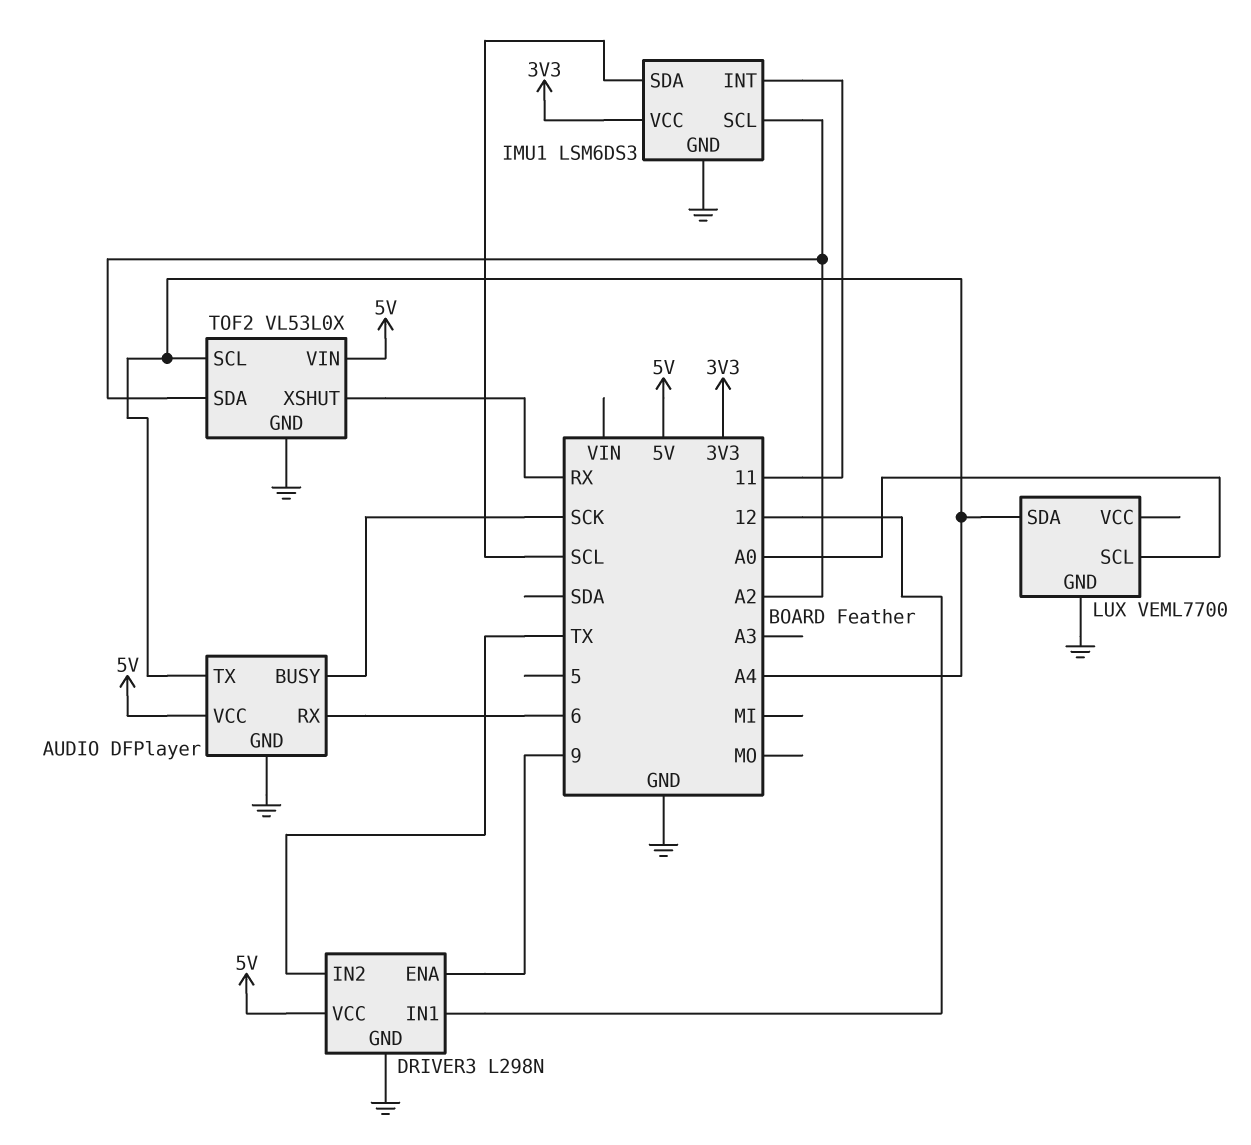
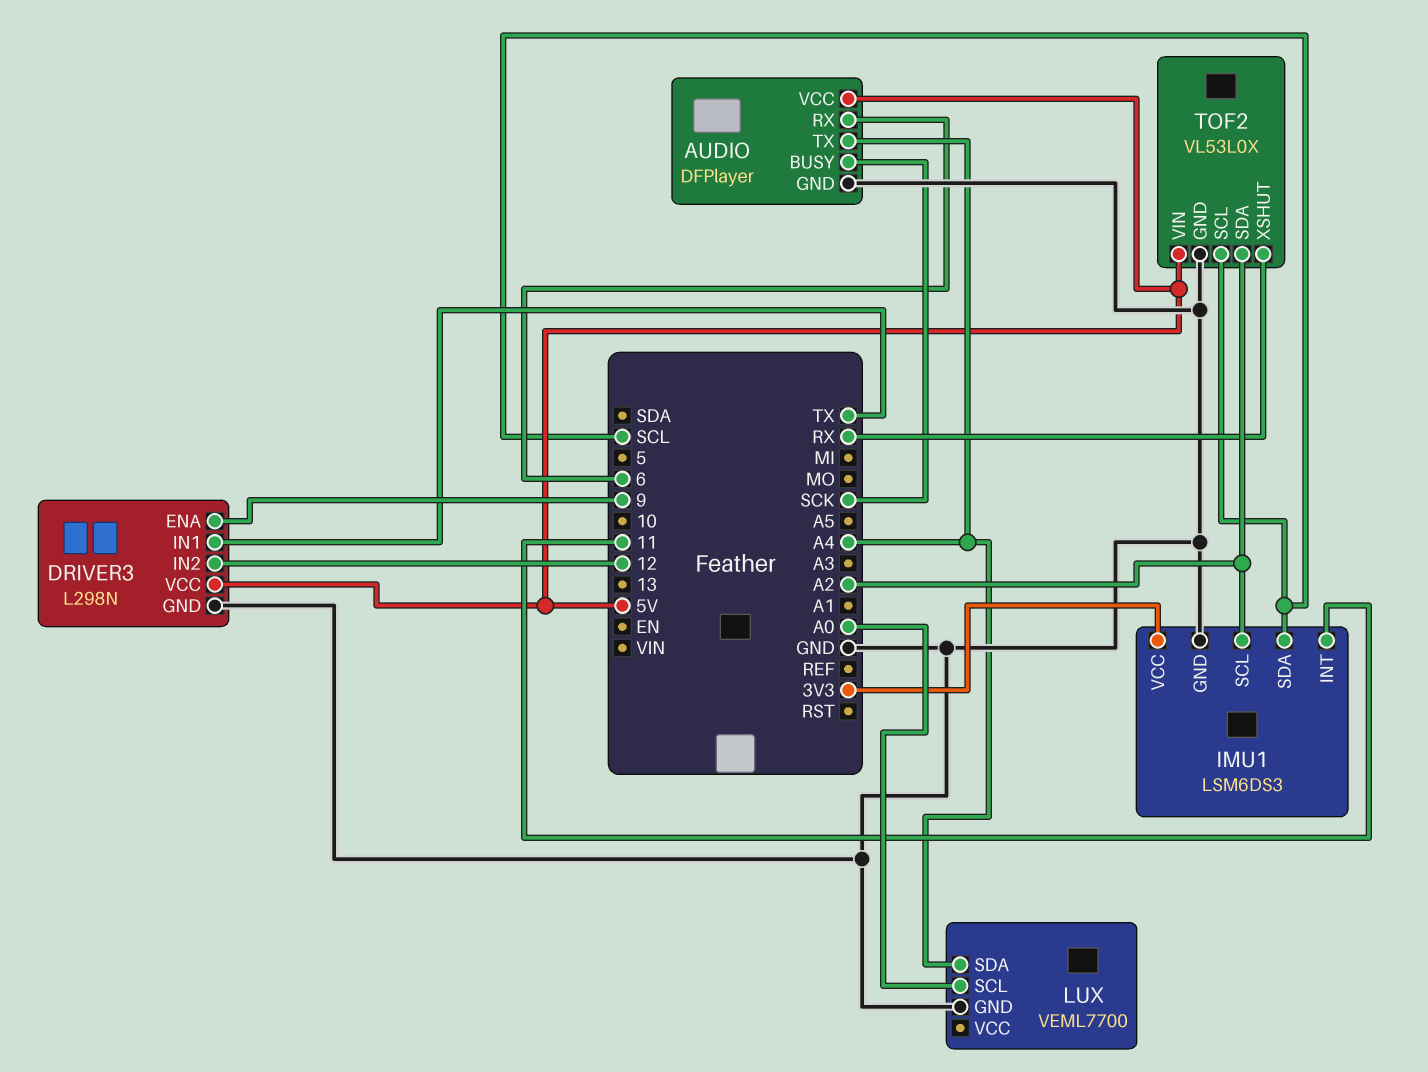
DRIVER3 pin IN1: 12 -> TX
DRIVER3 pin IN2: TX -> 12
TOF2 pin SCL: A4 -> SCL

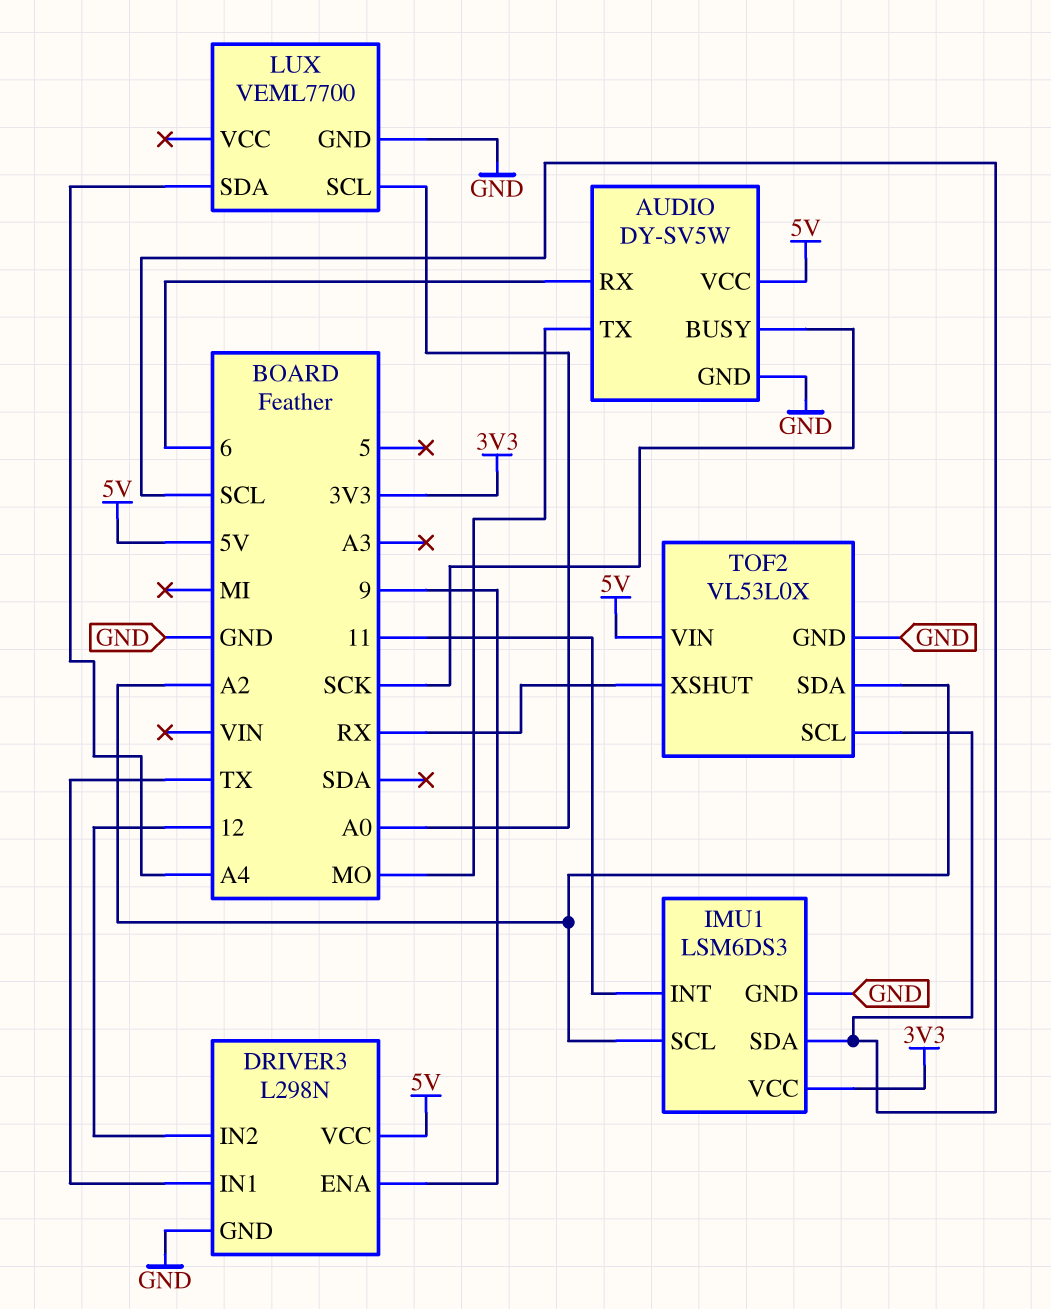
AUDIO: DFPlayer -> DY-SV5W
AUDIO pin TX: A4 -> MO

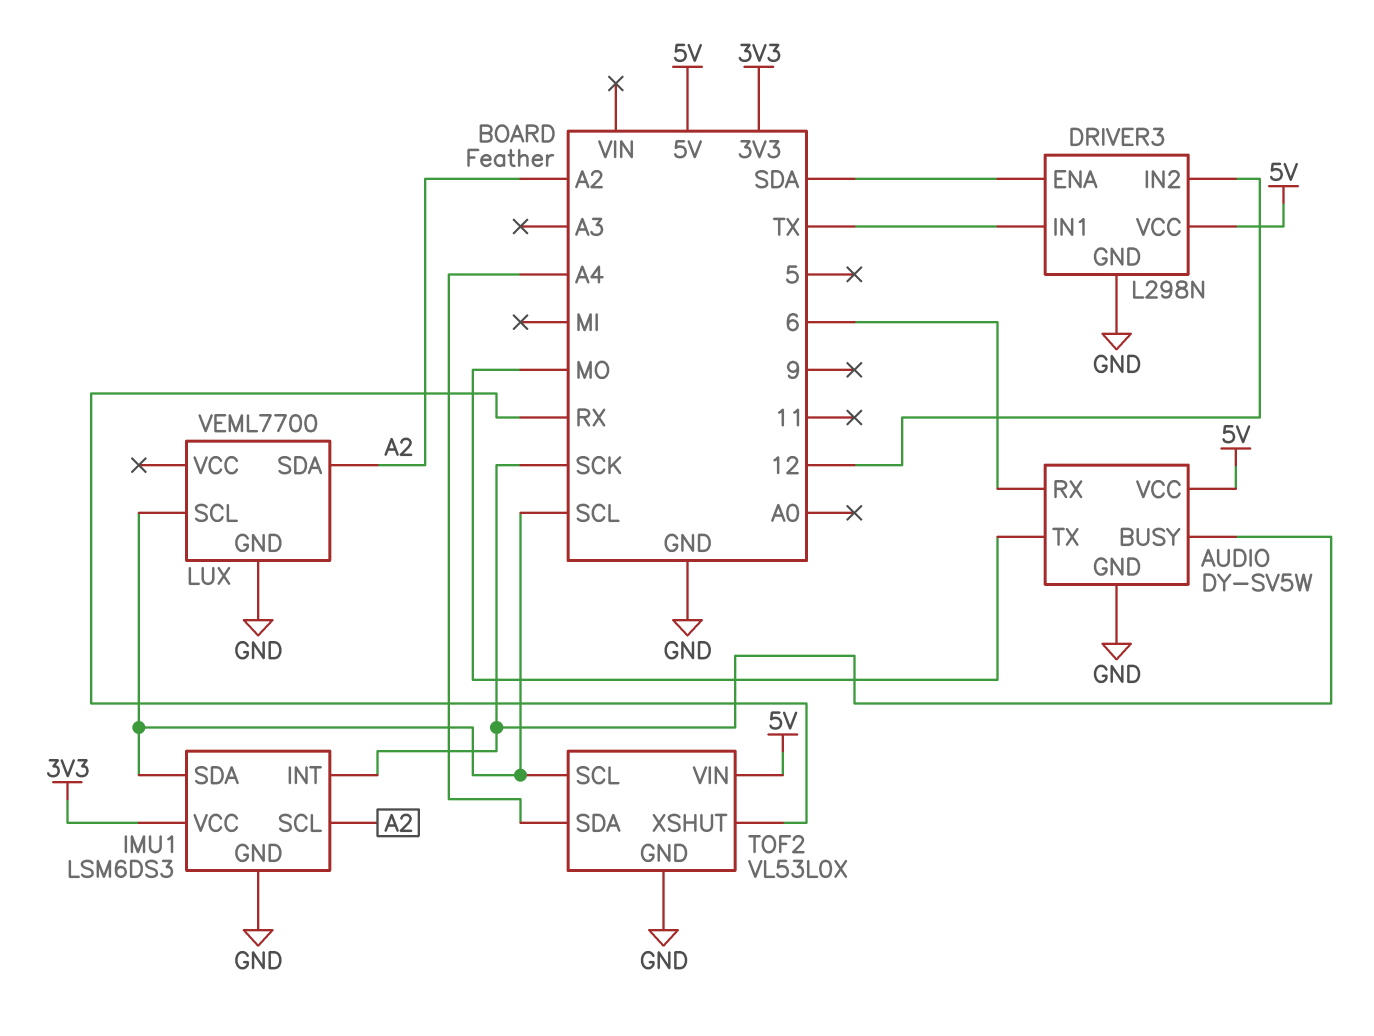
DRIVER3 pin ENA: 9 -> SDA
IMU1 pin INT: 11 -> SCK
LUX pin SCL: A0 -> SCL
LUX pin SDA: A4 -> A2
TOF2 pin SDA: A2 -> A4

